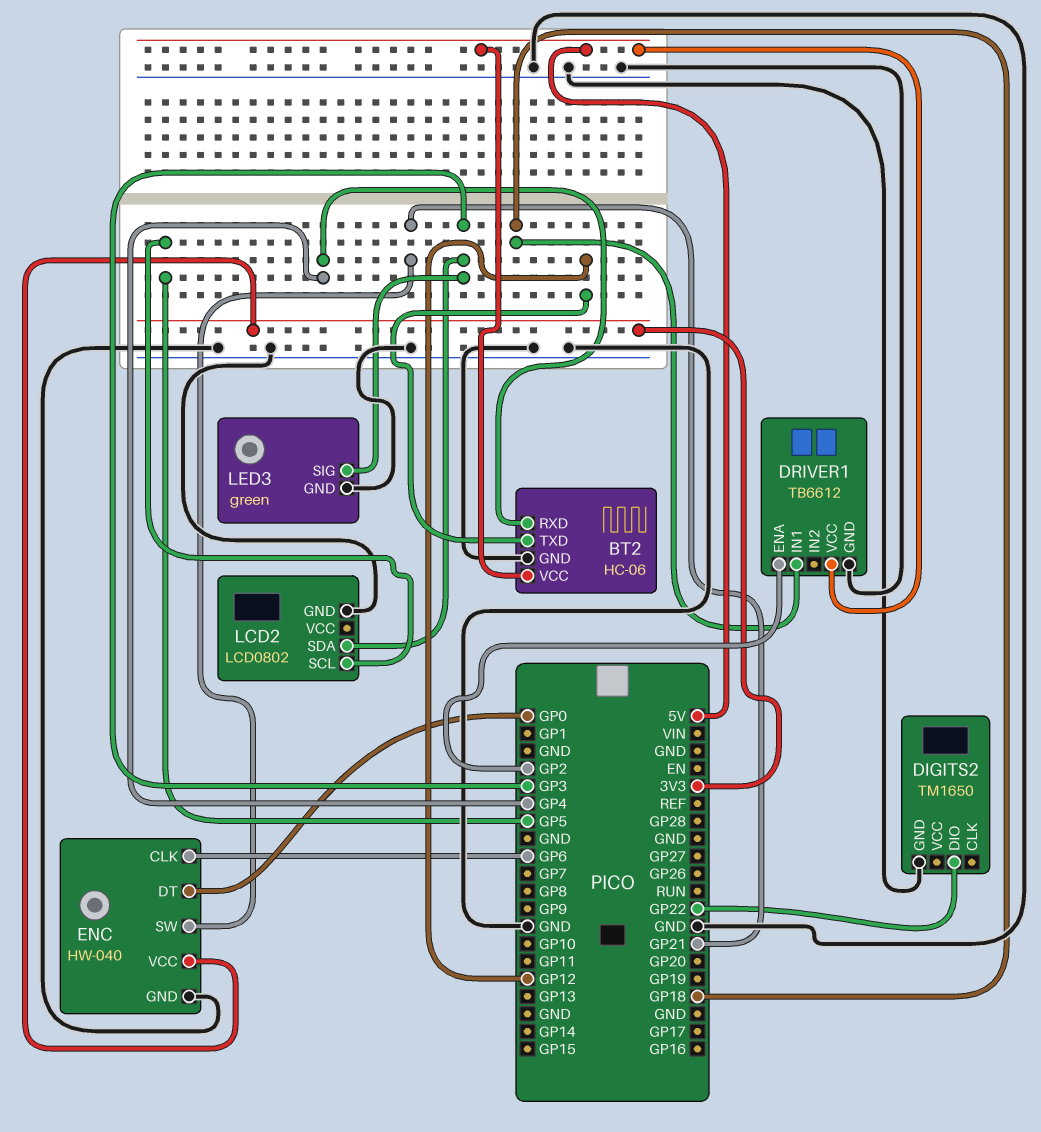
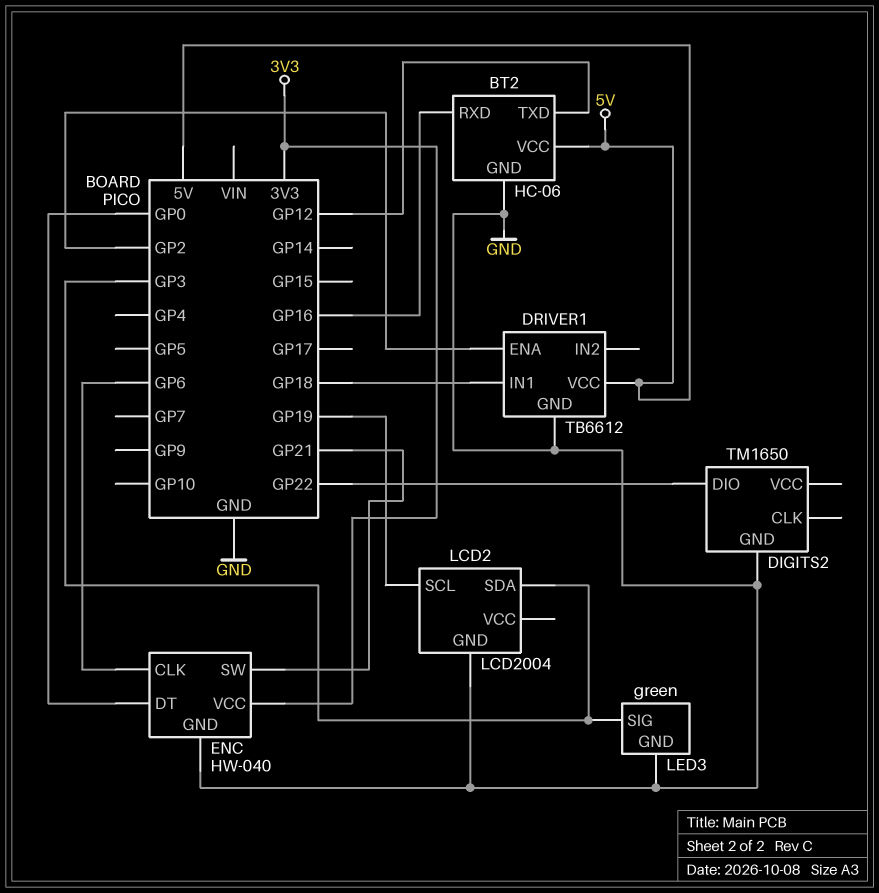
BT2 pin RXD: GP4 -> GP16
LCD2: LCD0802 -> LCD2004
LCD2 pin SCL: GP5 -> GP19

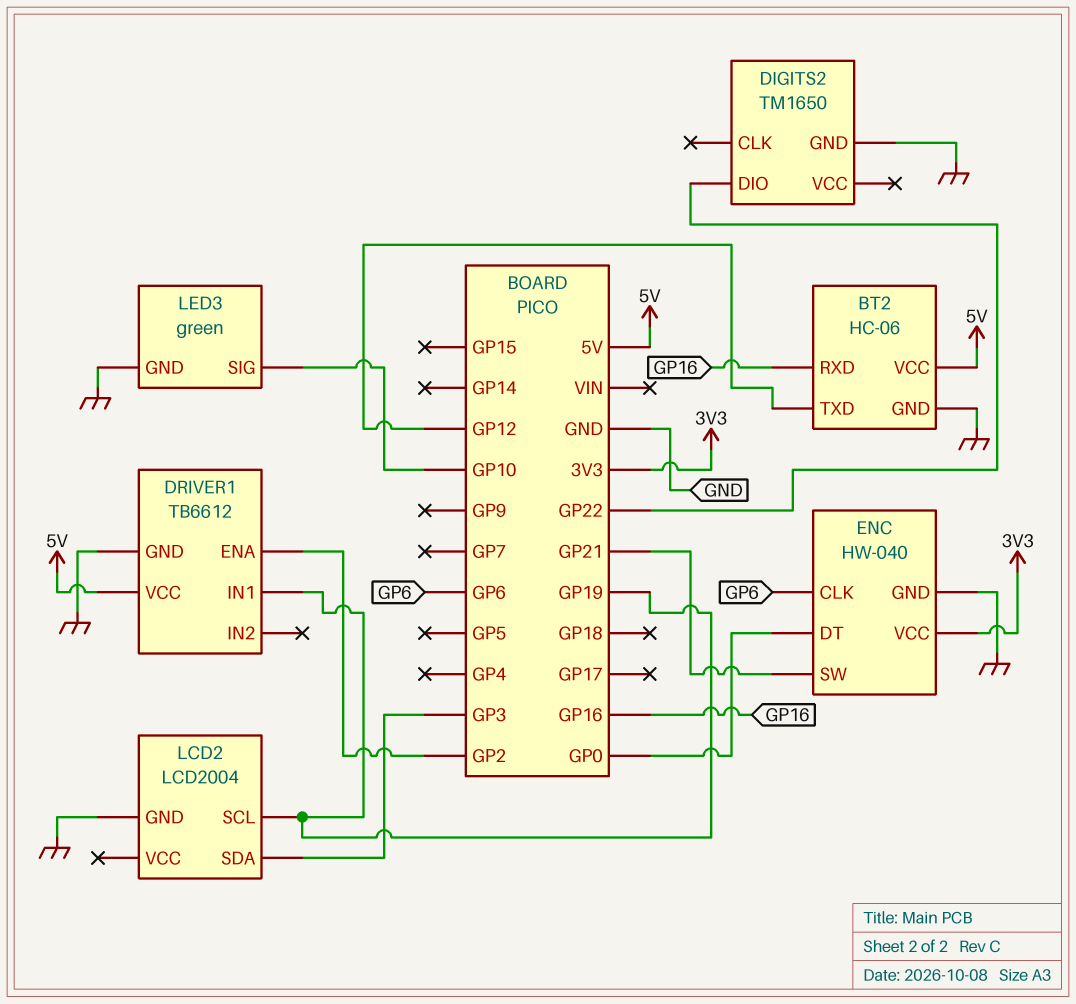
DRIVER1 pin IN1: GP18 -> GP19
LED3 pin SIG: GP3 -> GP10

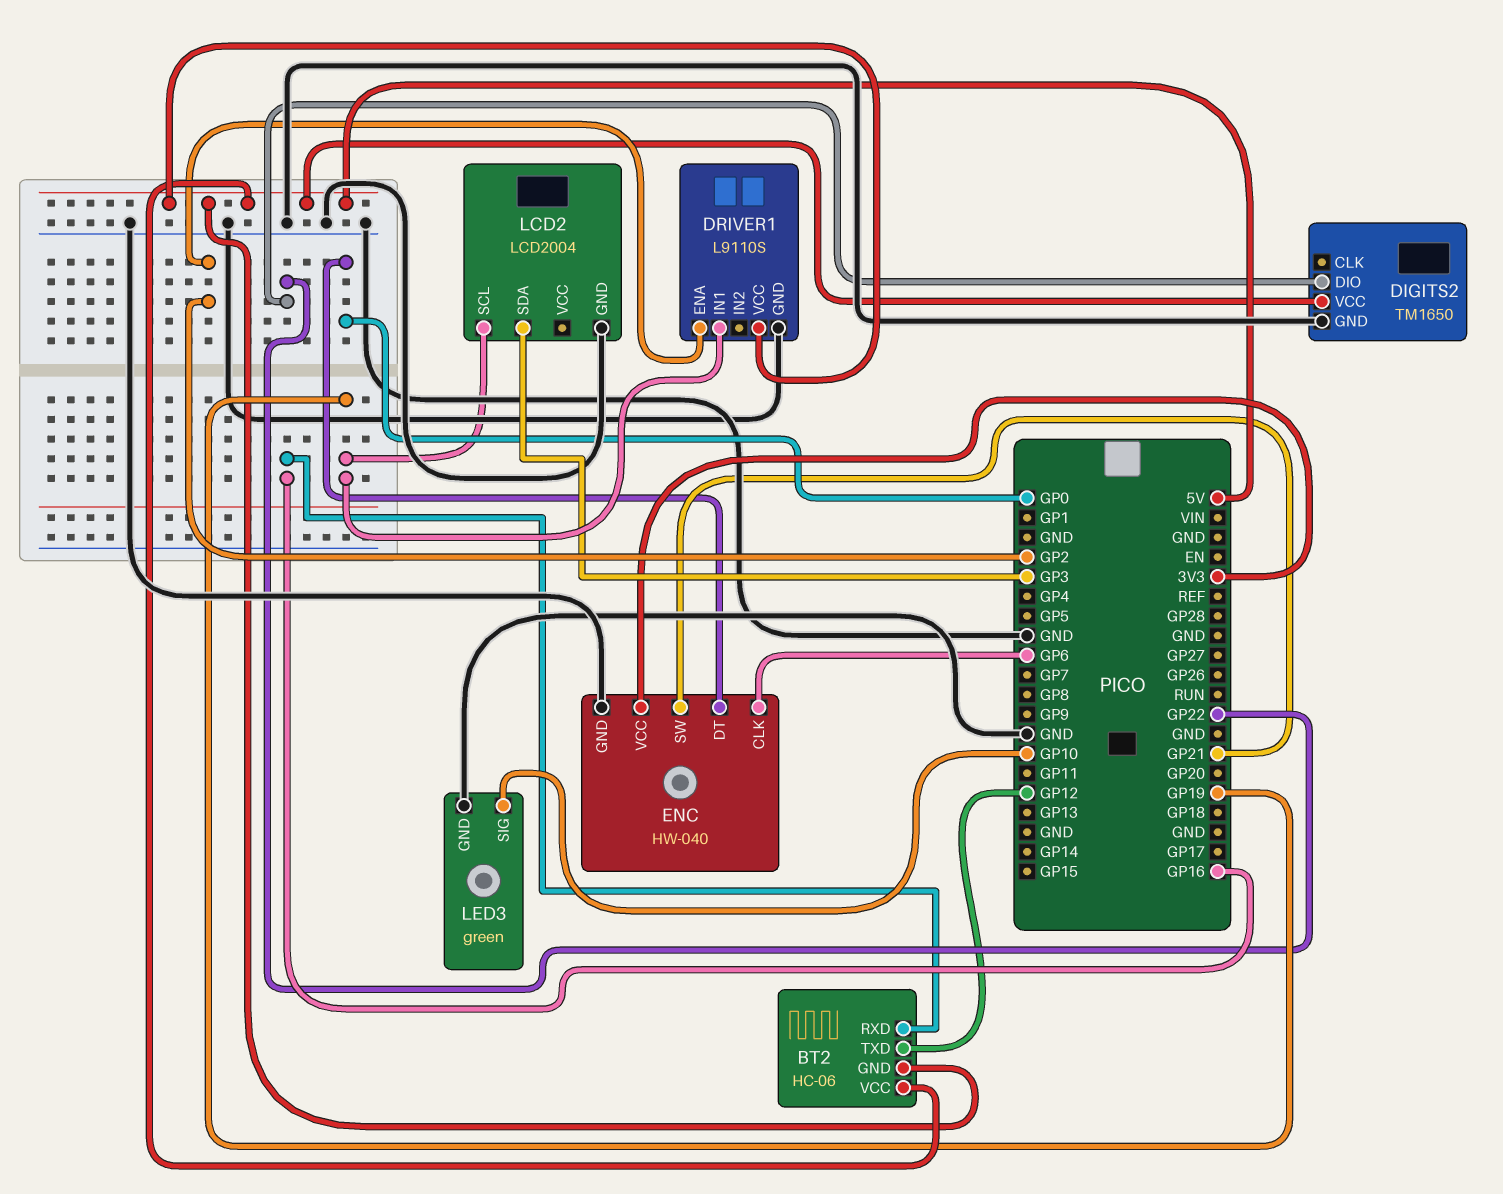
BT2 pin GND: GND -> 5V
DIGITS2 pin VCC: none -> 5V
DRIVER1: TB6612 -> L9110S

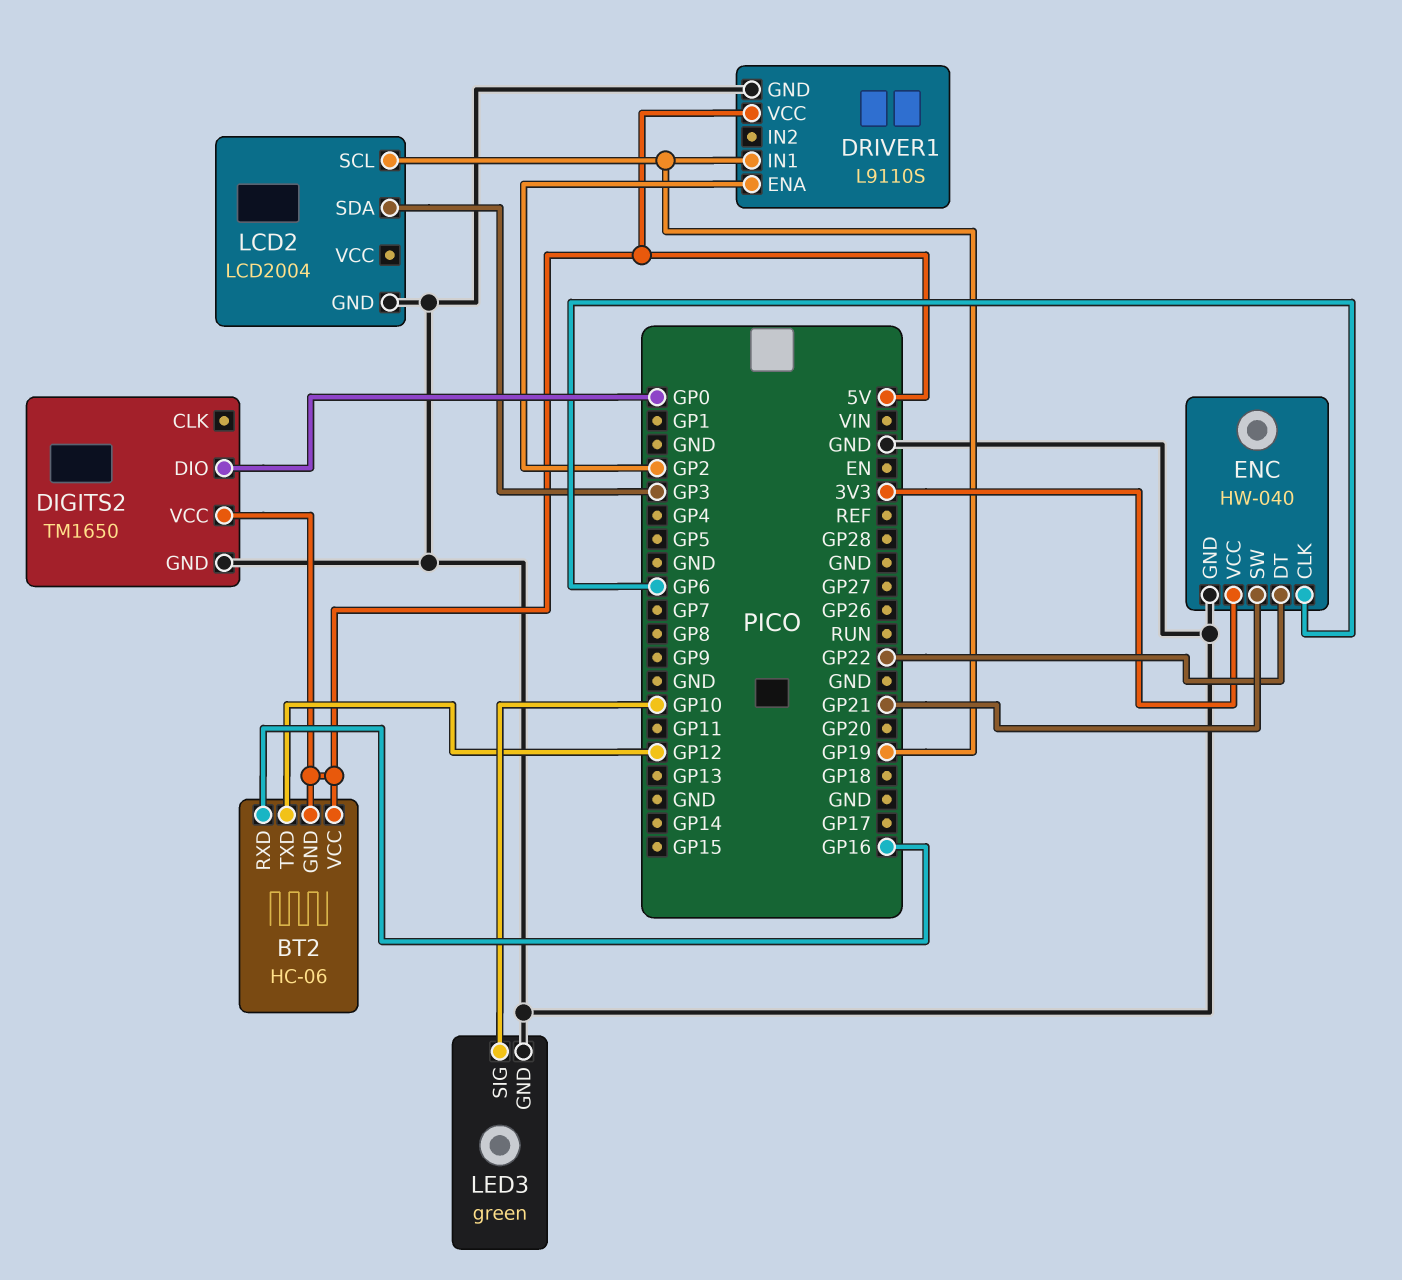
DIGITS2 pin DIO: GP22 -> GP0
ENC pin DT: GP0 -> GP22

